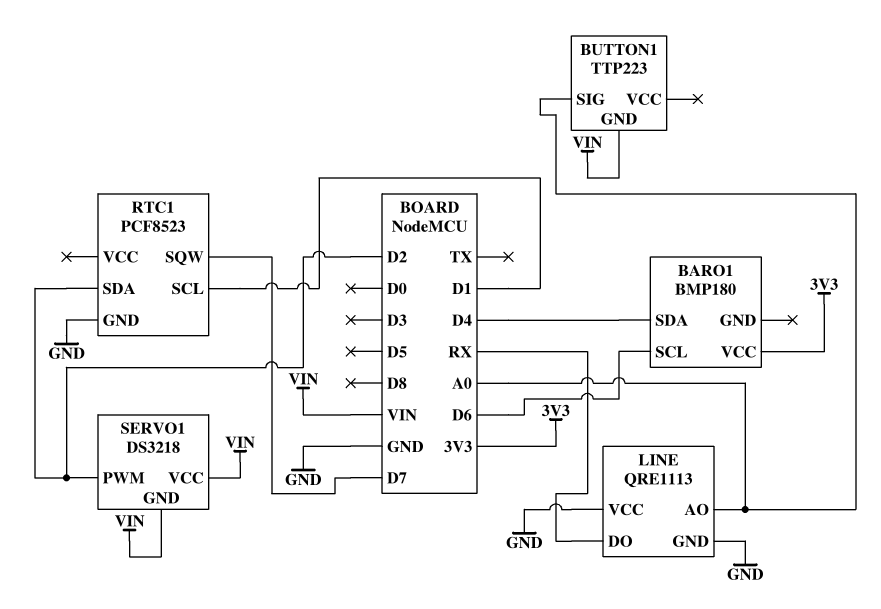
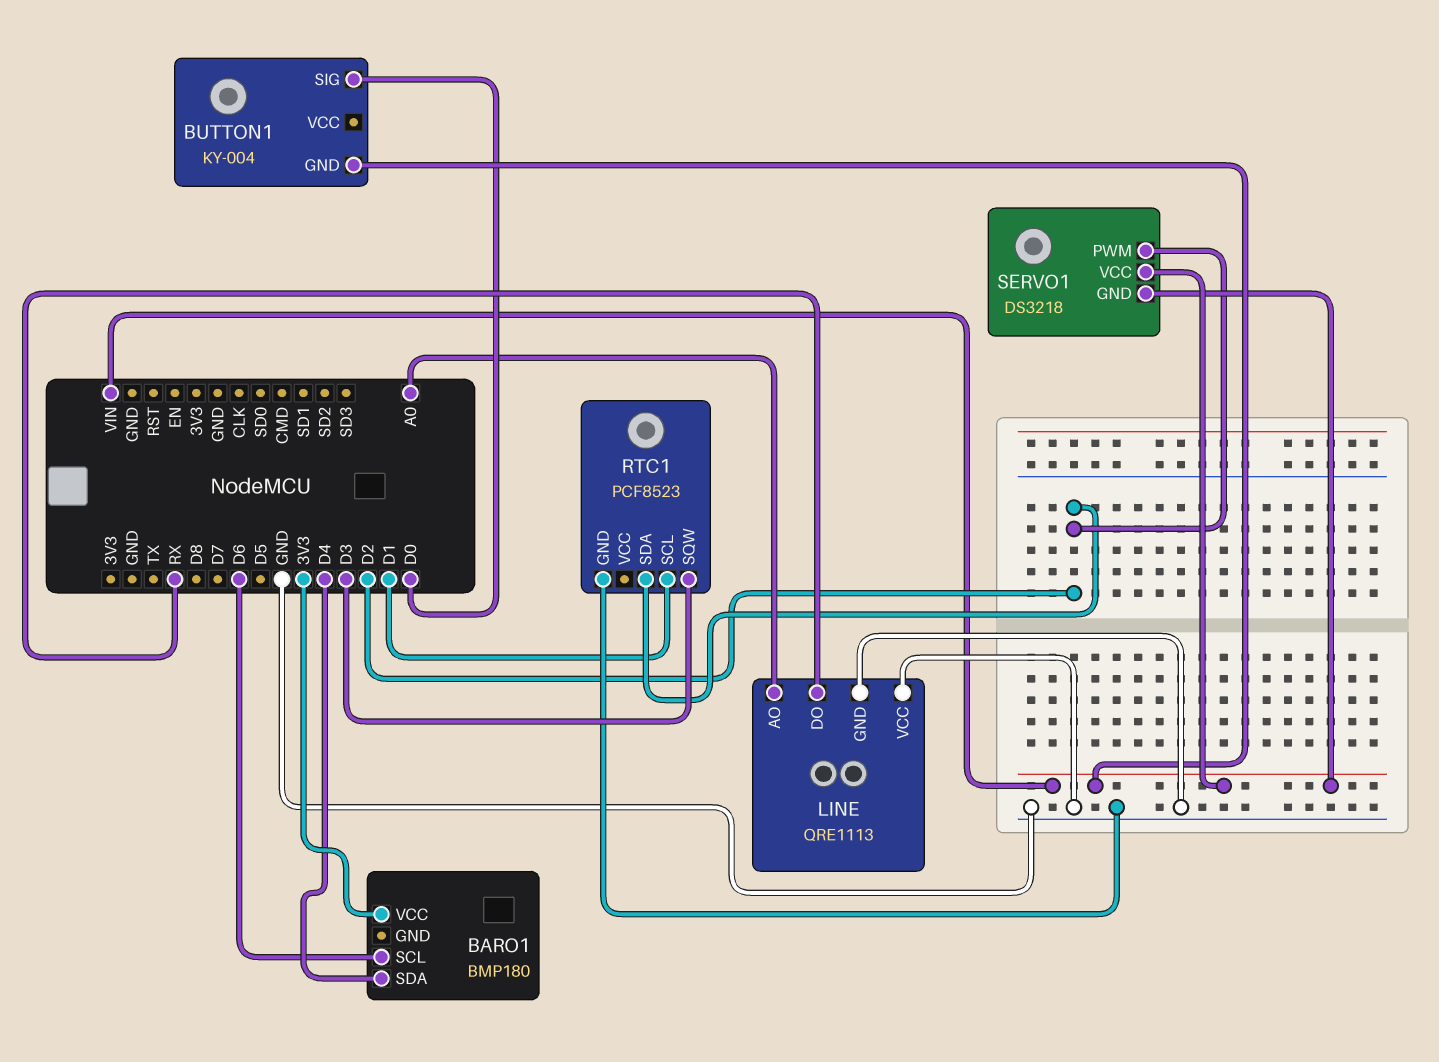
BUTTON1: TTP223 -> KY-004
BUTTON1 pin SIG: A0 -> D0
RTC1 pin SQW: D7 -> D3

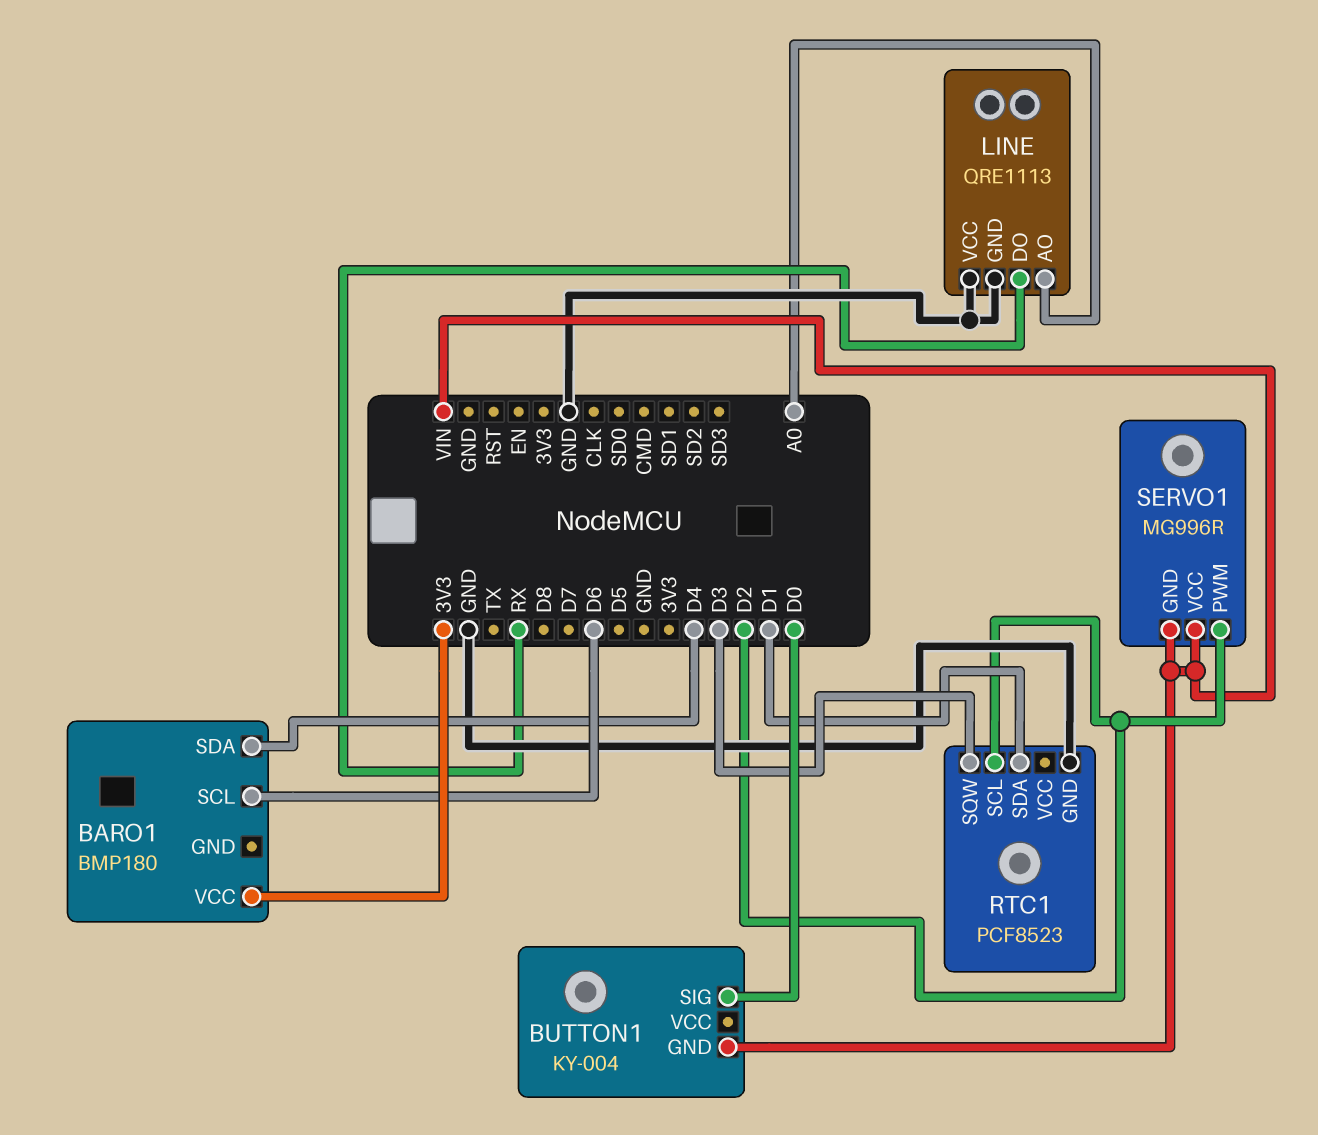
RTC1 pin SCL: D1 -> D2
RTC1 pin SDA: D2 -> D1
SERVO1: DS3218 -> MG996R

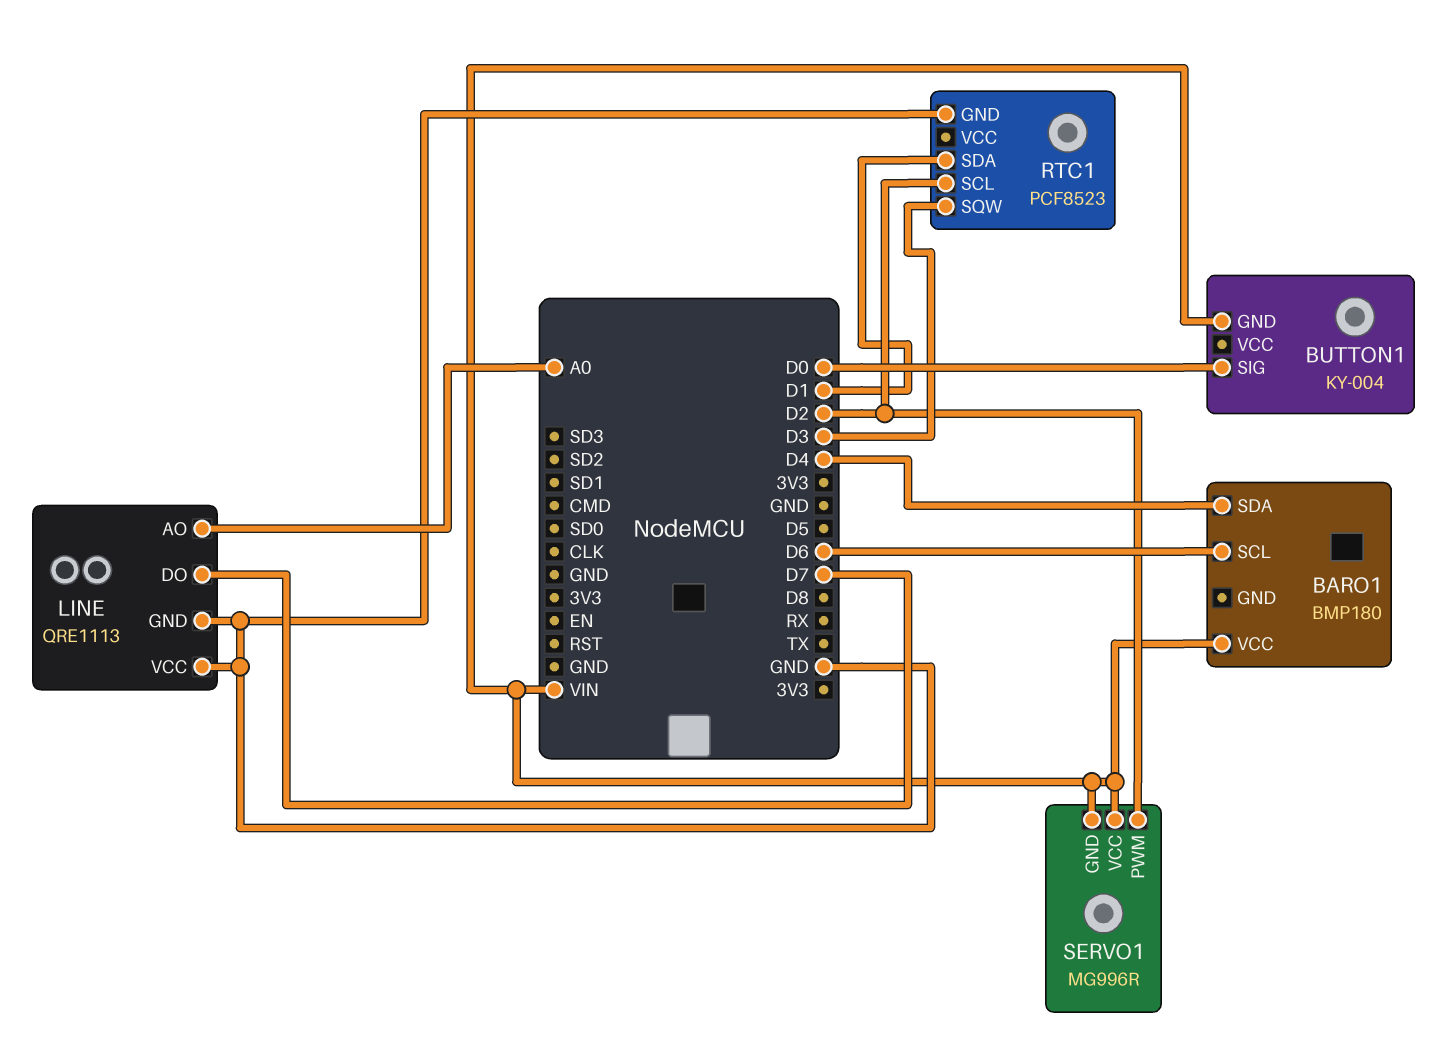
BARO1 pin VCC: 3V3 -> VIN
LINE pin DO: RX -> D7

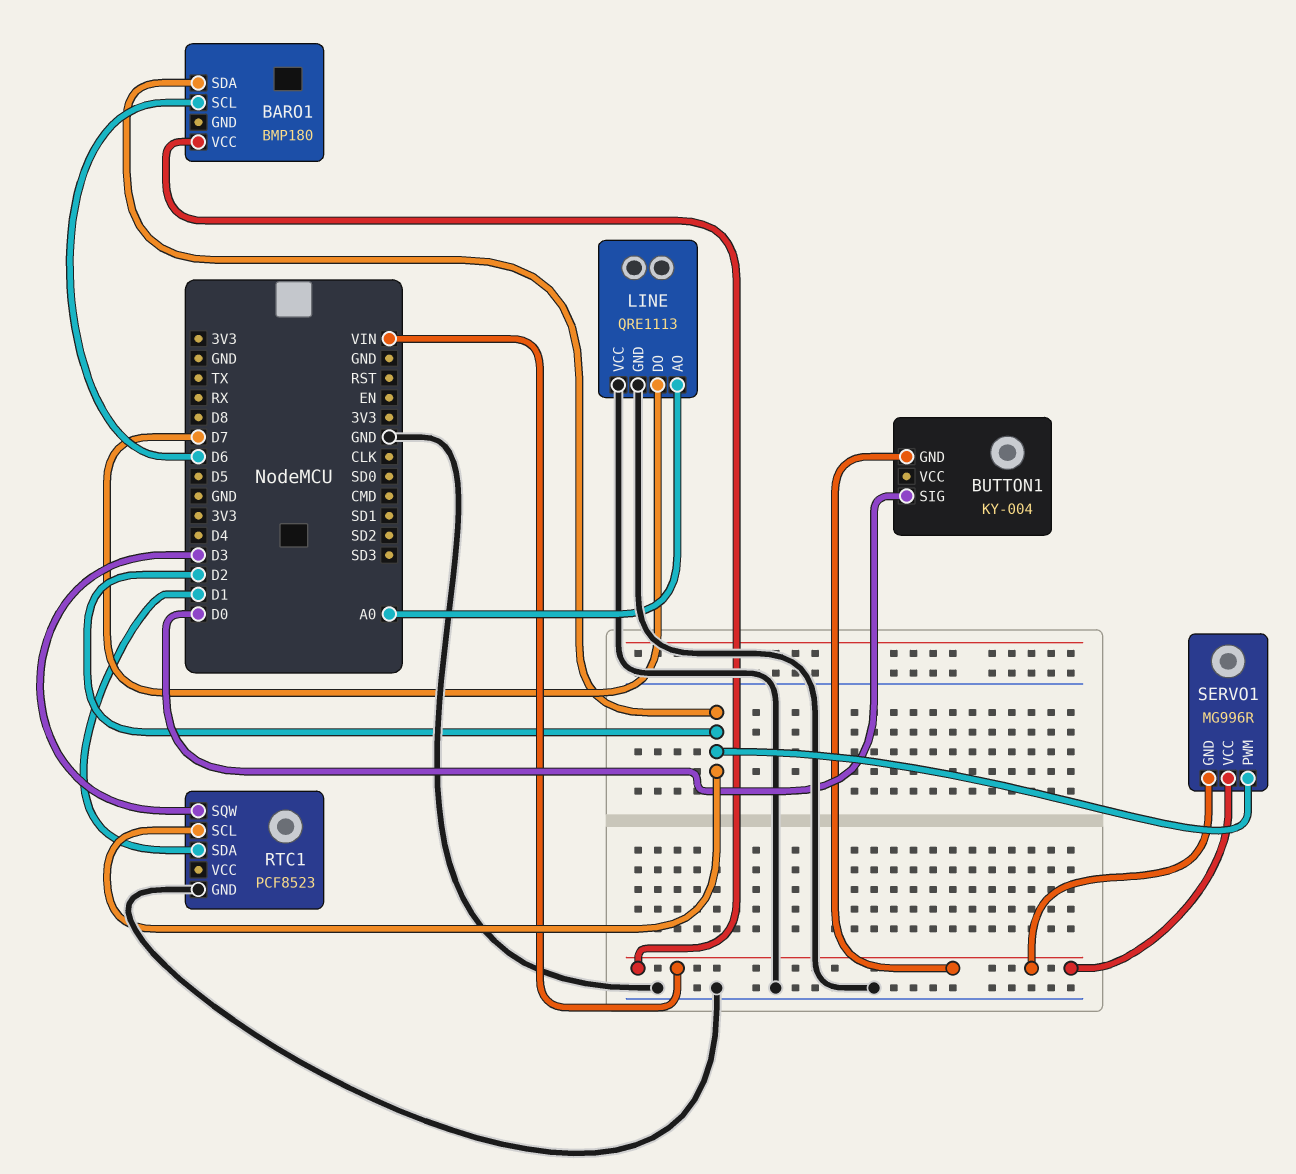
BARO1 pin SDA: D4 -> D2

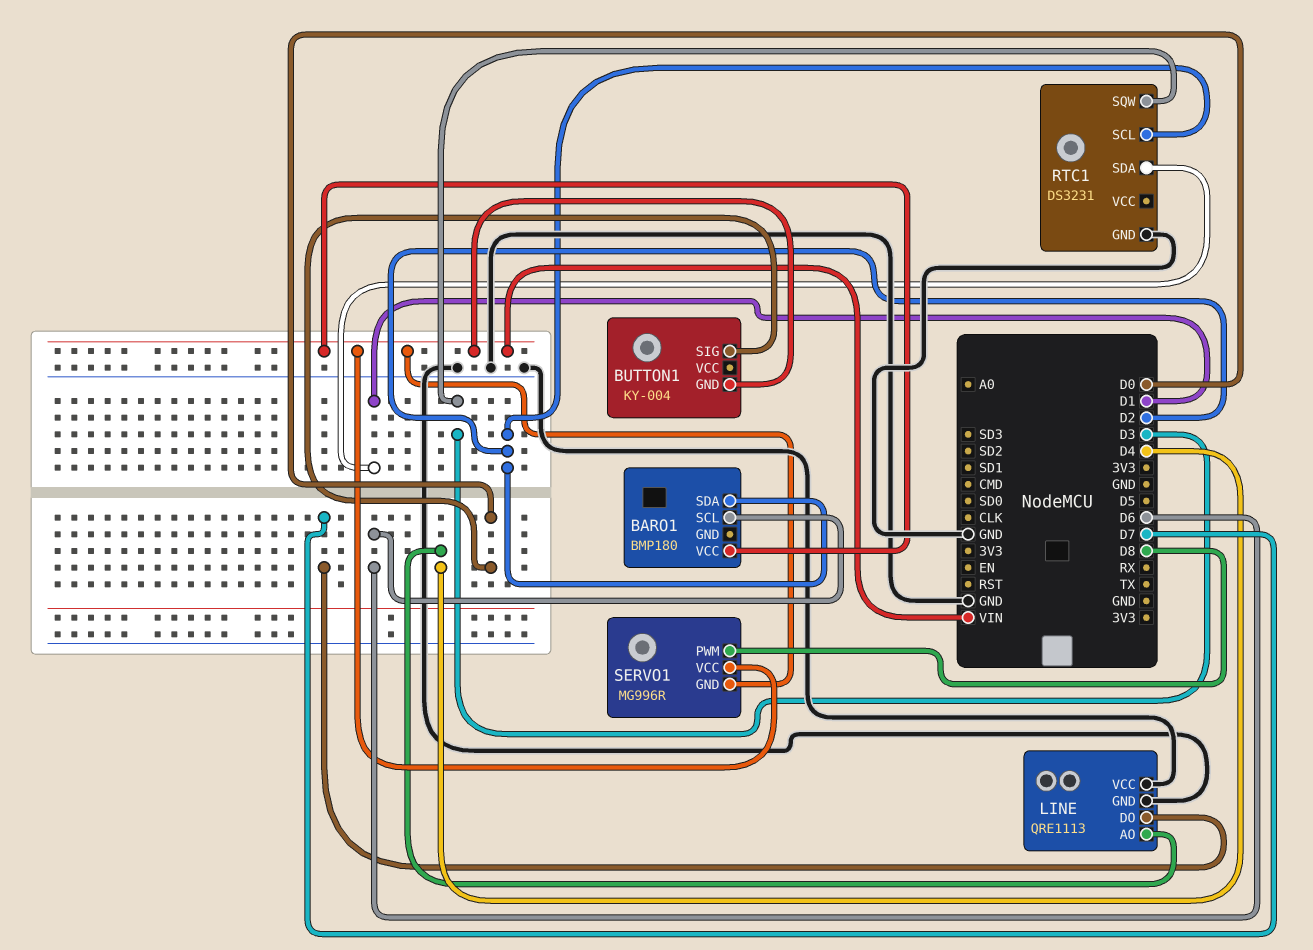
LINE pin AO: A0 -> D4
RTC1: PCF8523 -> DS3231
SERVO1 pin PWM: D2 -> D8

